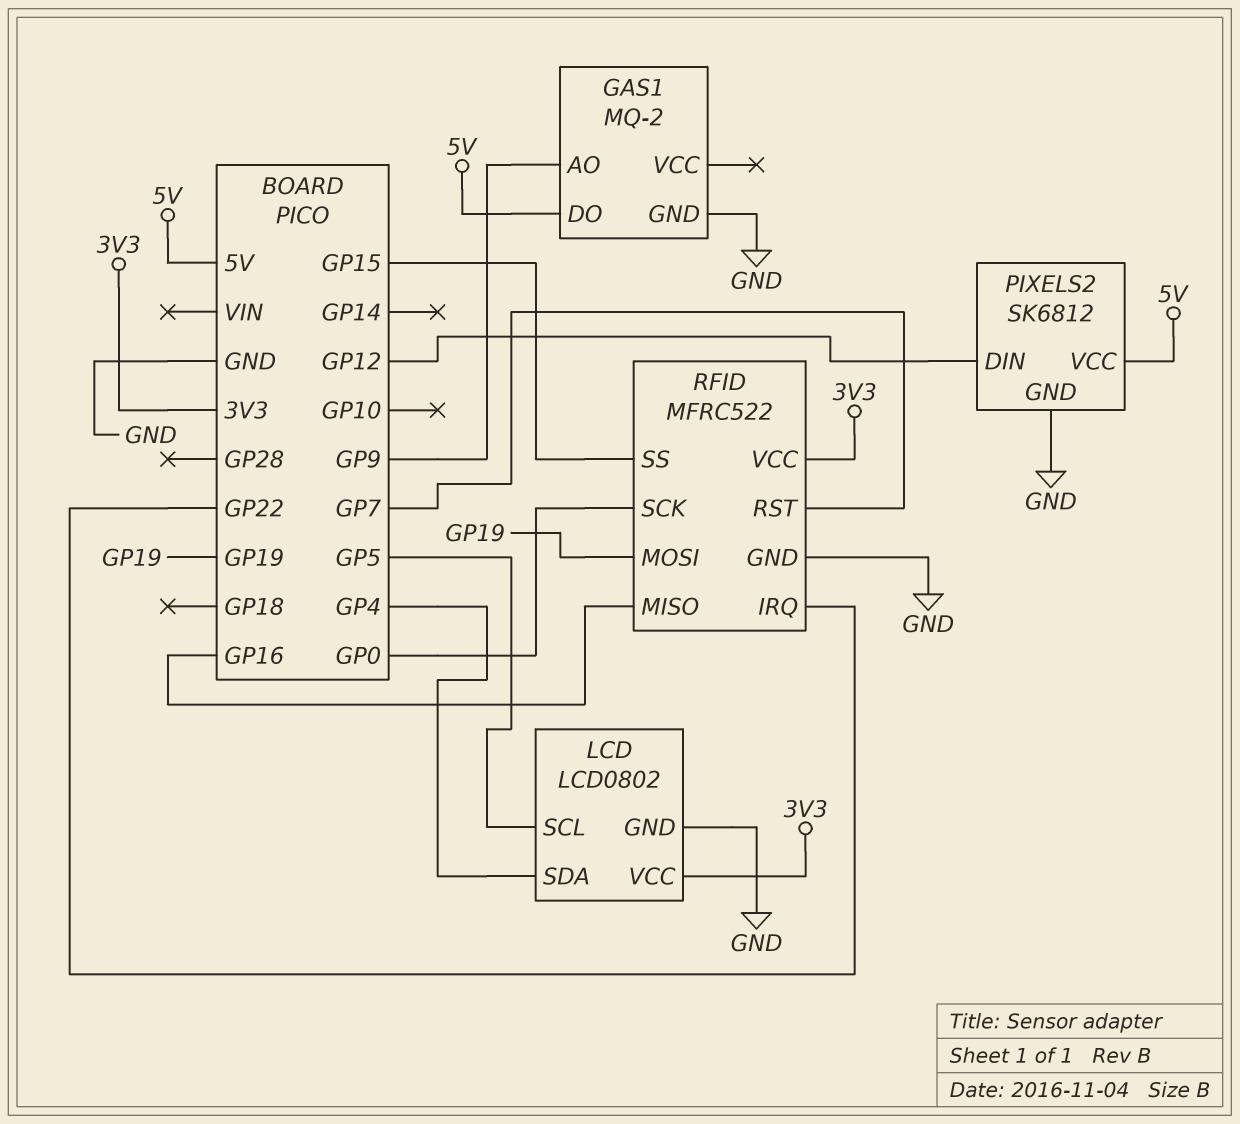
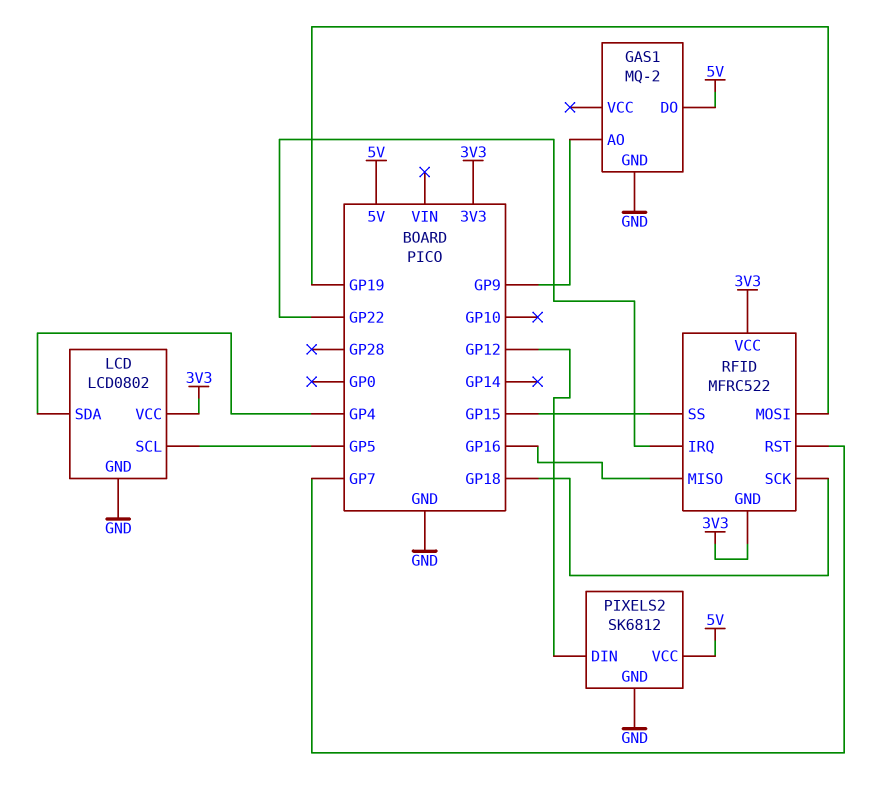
RFID pin GND: GND -> 3V3
RFID pin SCK: GP0 -> GP18

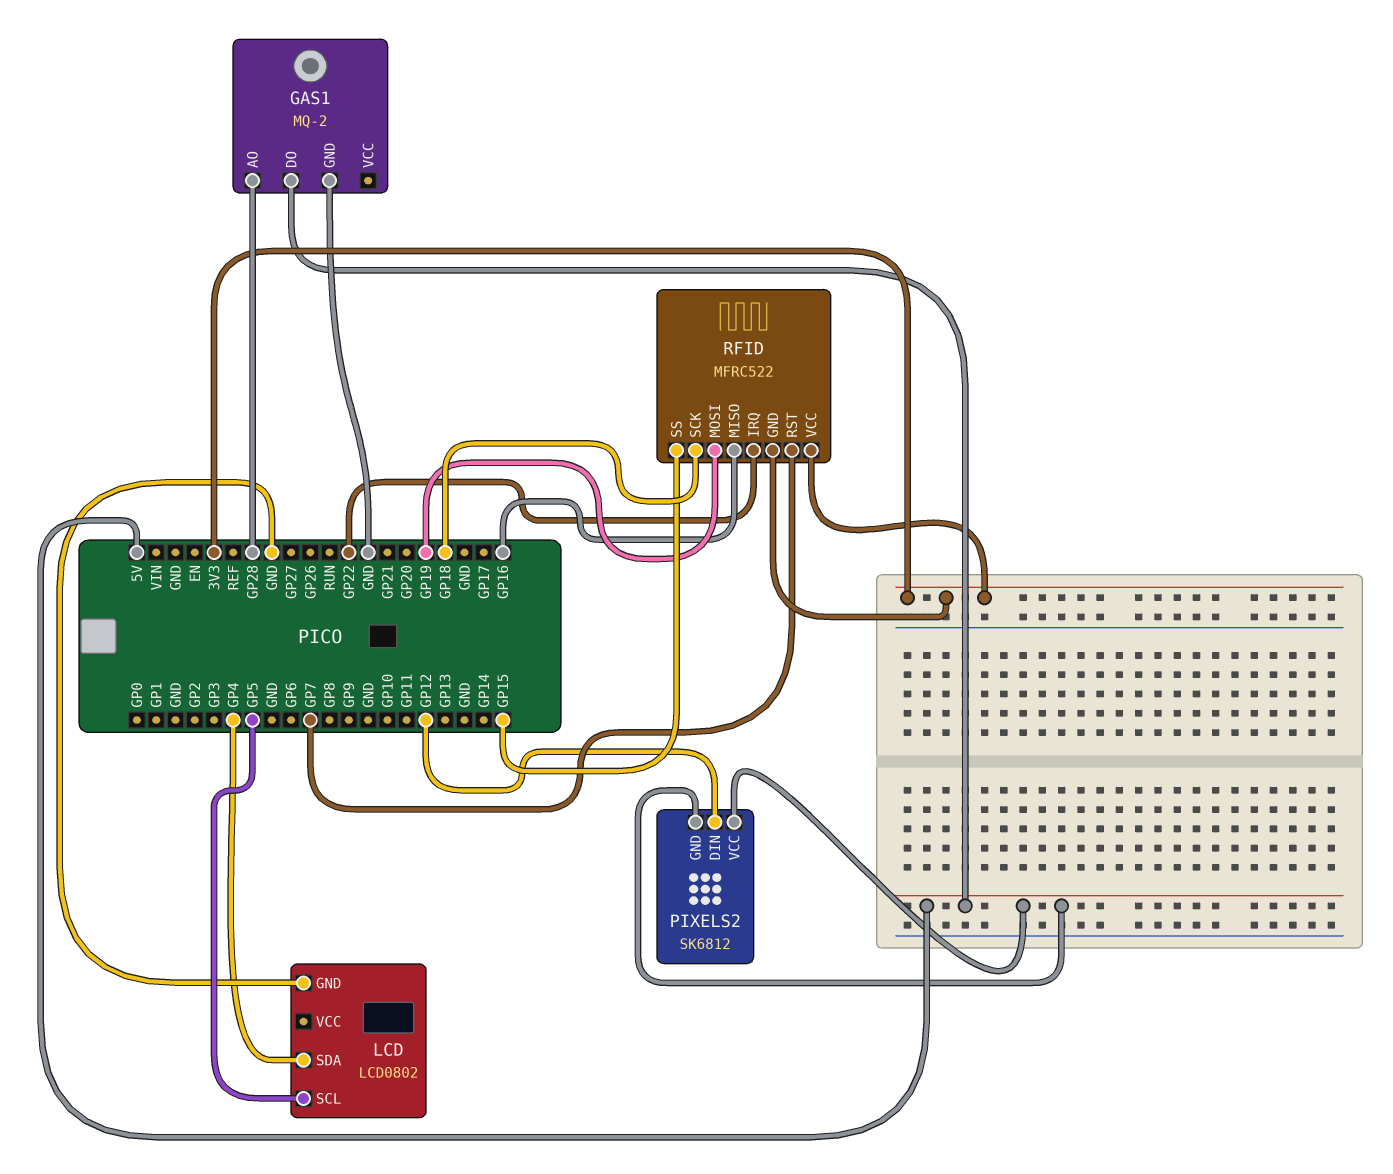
GAS1 pin AO: GP9 -> GP28
LCD pin VCC: 3V3 -> none
PIXELS2 pin GND: GND -> 5V

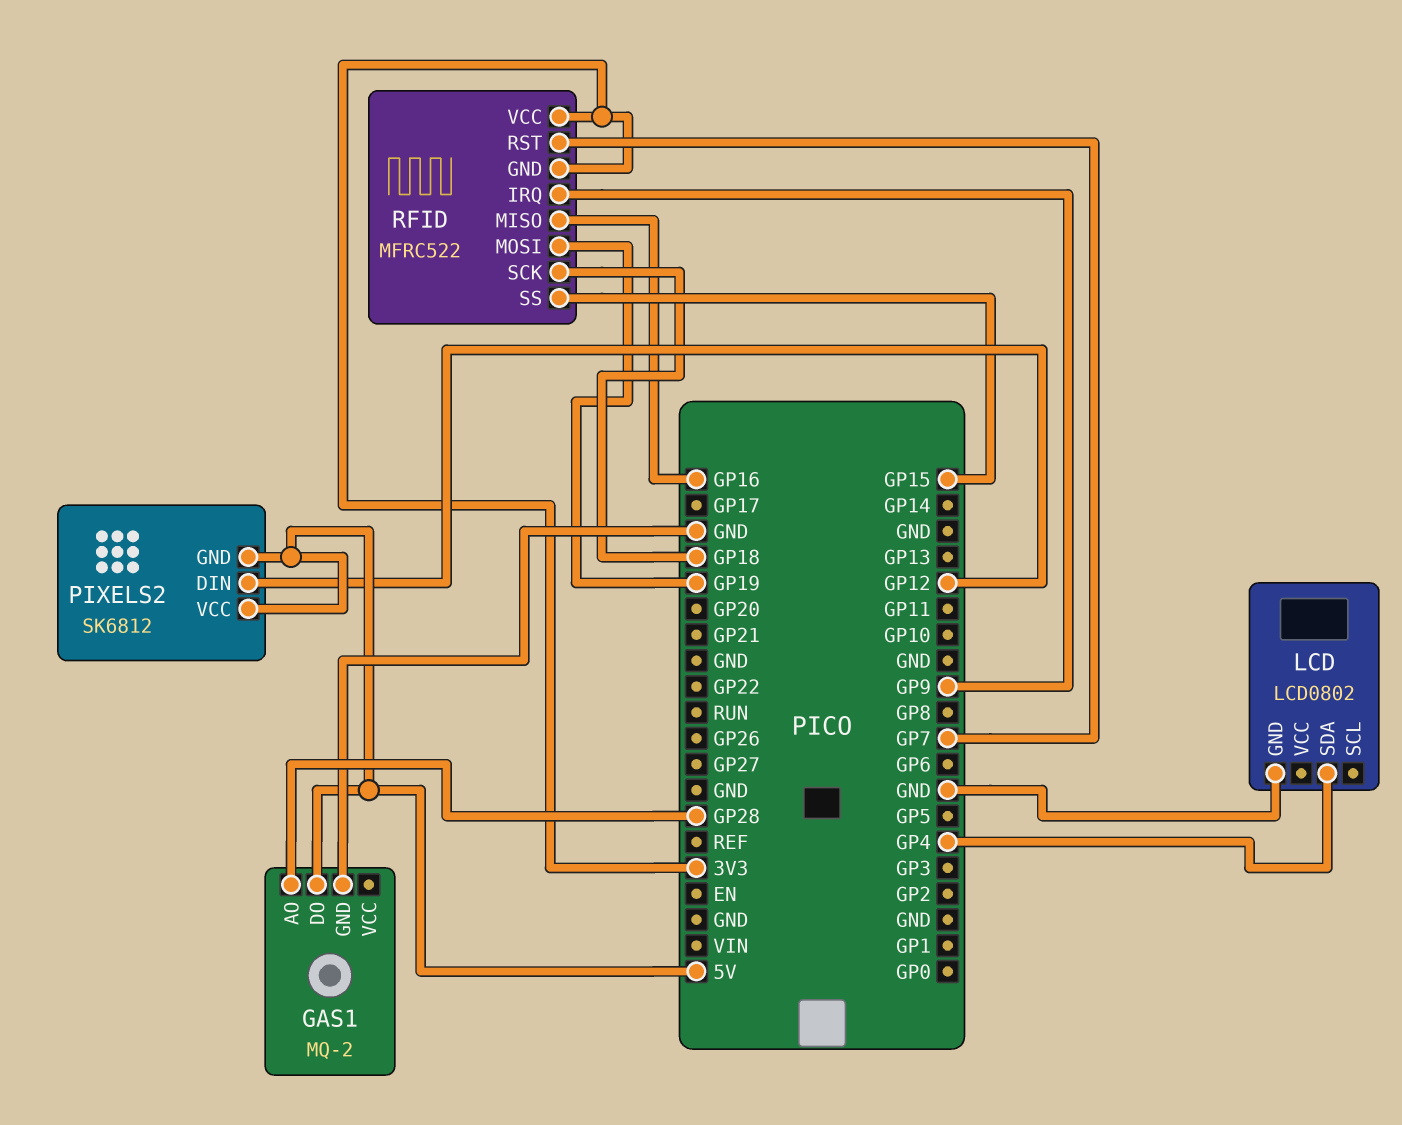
LCD pin SCL: GP5 -> none
RFID pin IRQ: GP22 -> GP9

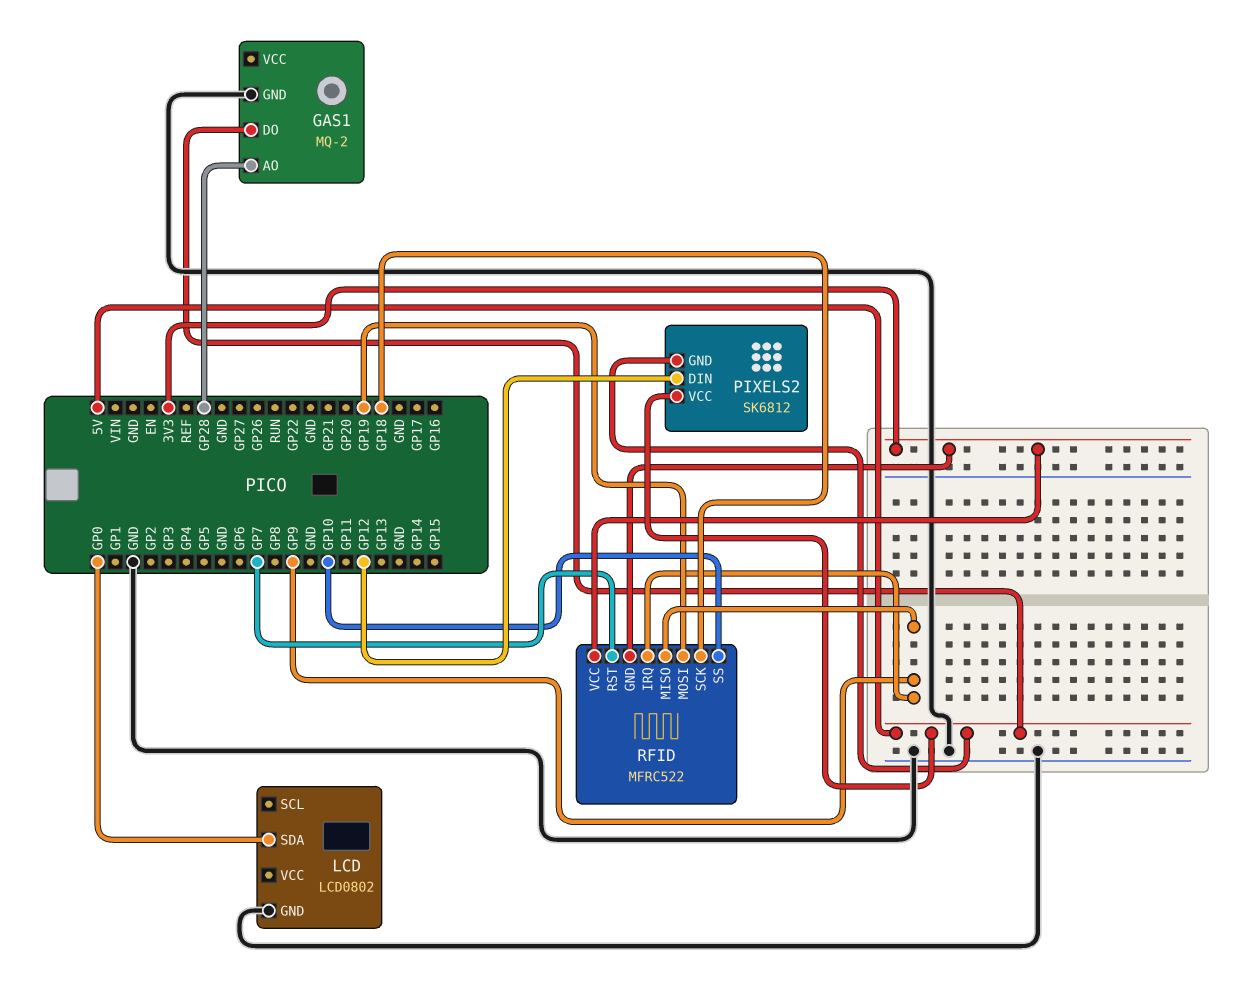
LCD pin SDA: GP4 -> GP0
RFID pin MISO: GP16 -> GP9
RFID pin SS: GP15 -> GP10

